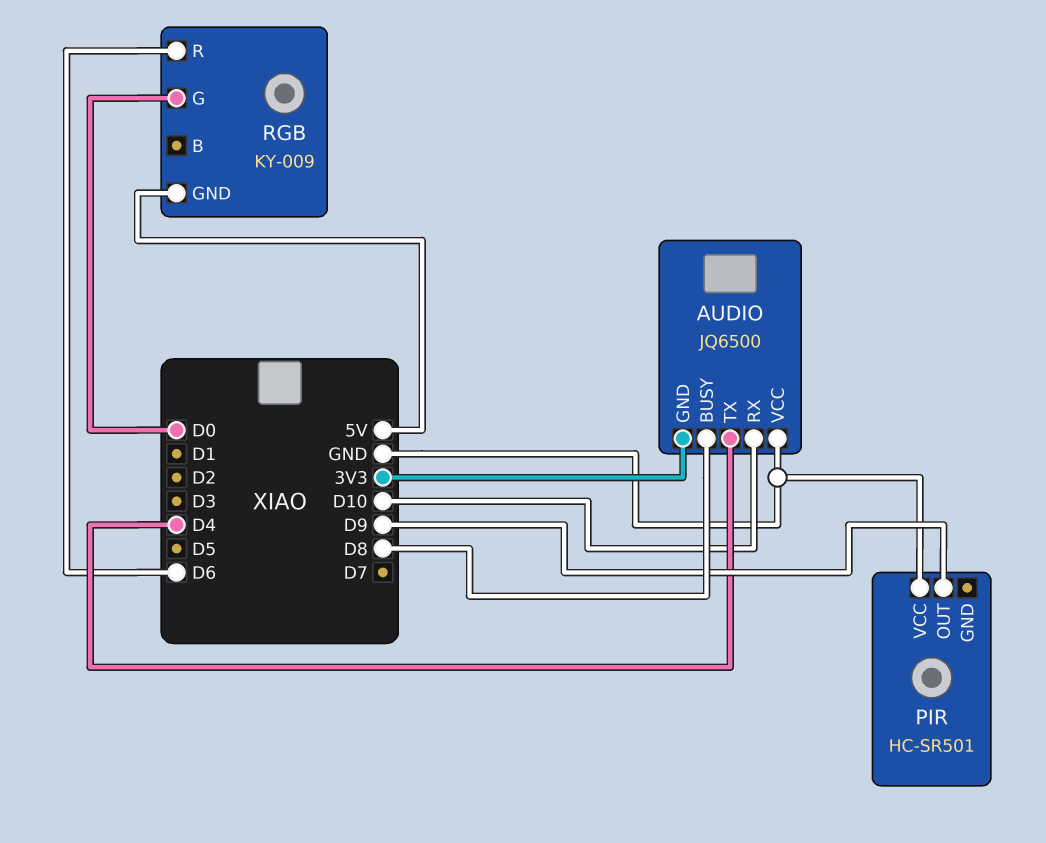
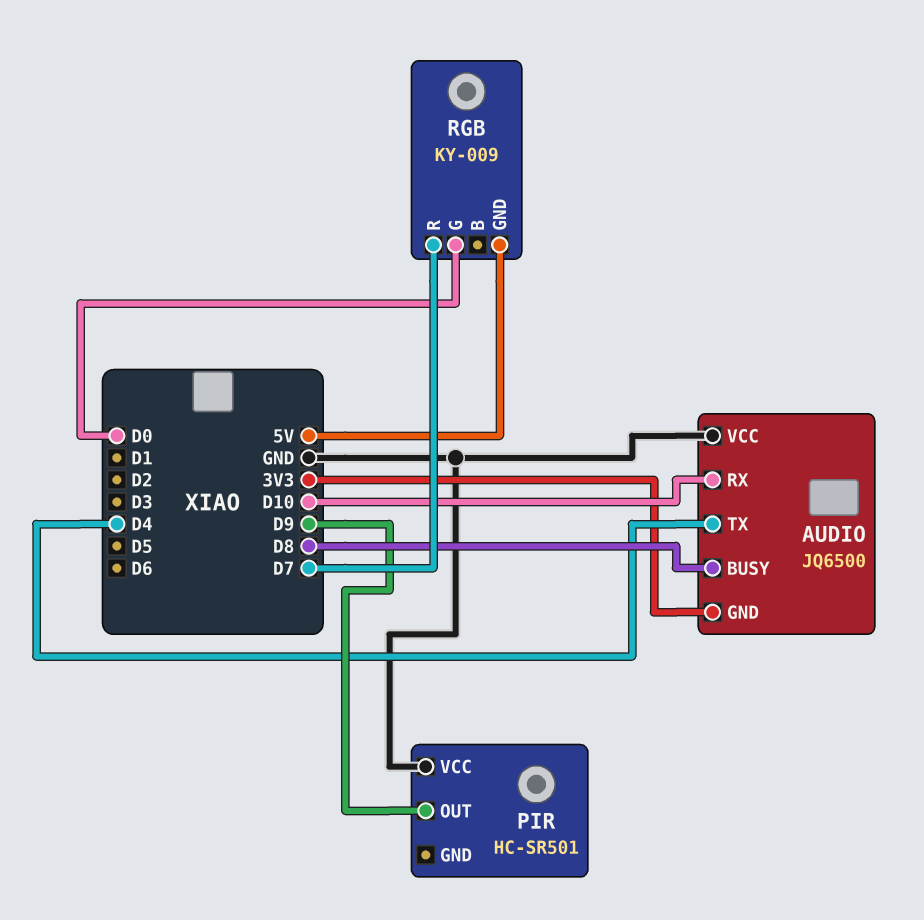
RGB pin R: D6 -> D7

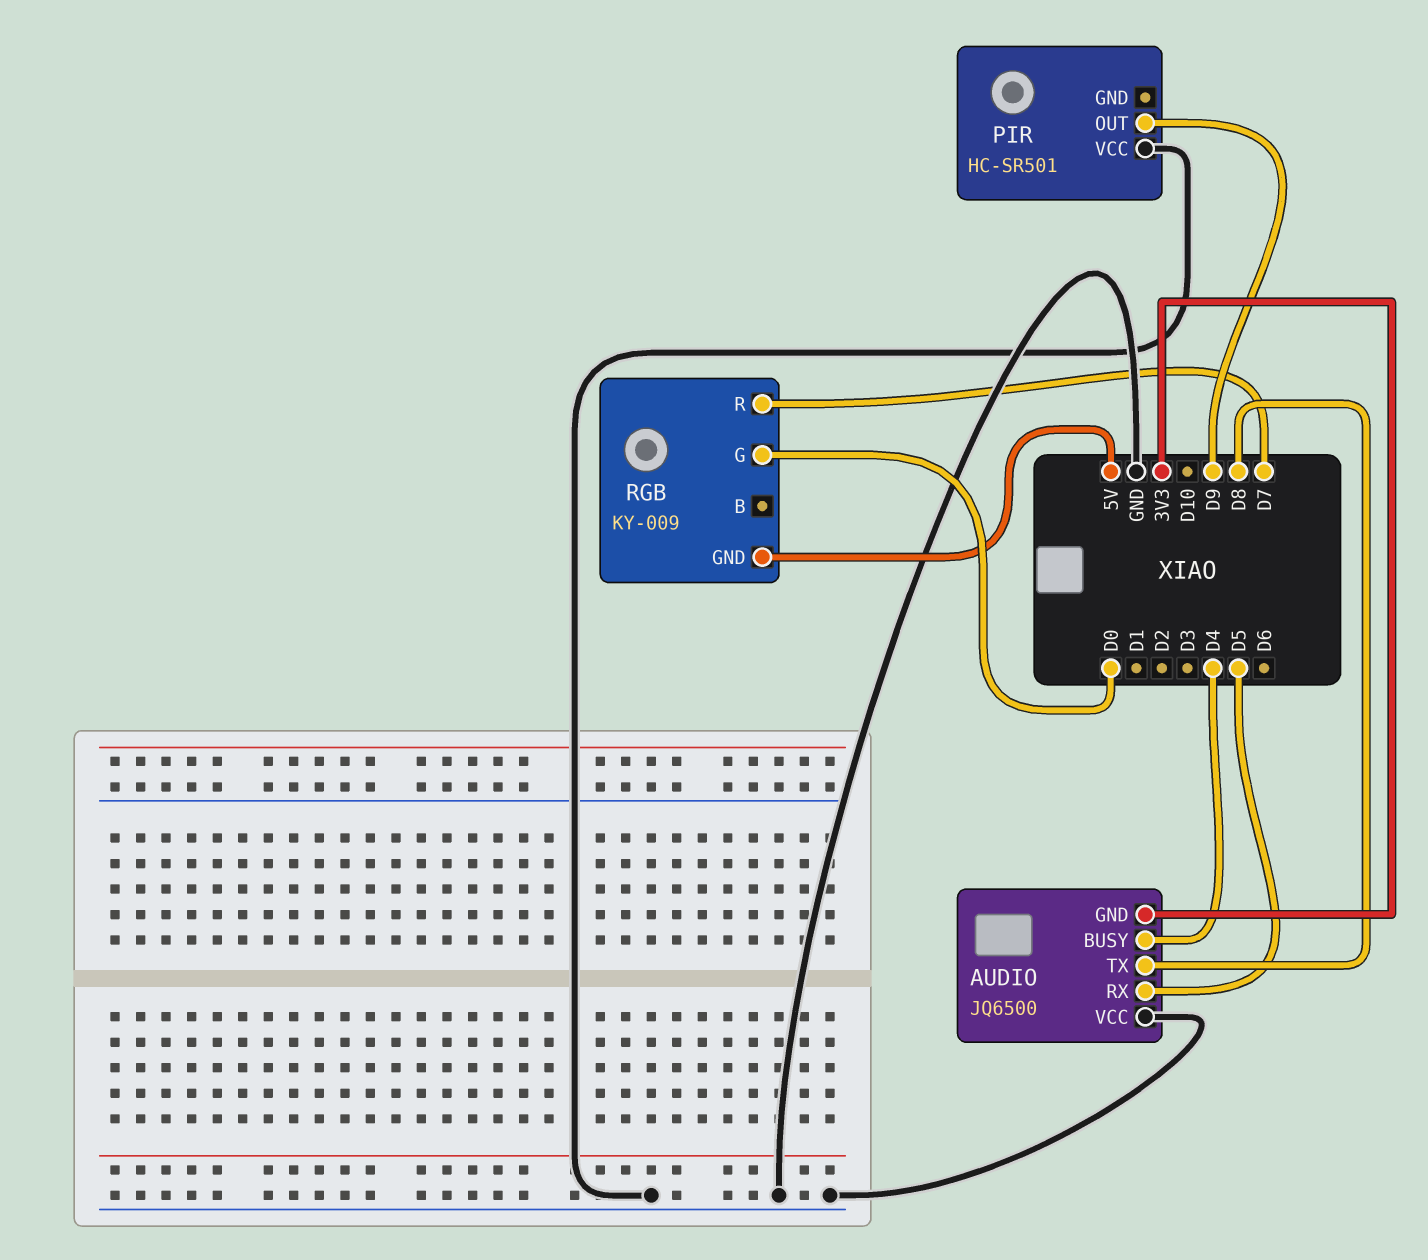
AUDIO pin BUSY: D8 -> D4
AUDIO pin RX: D10 -> D5
AUDIO pin TX: D4 -> D8

